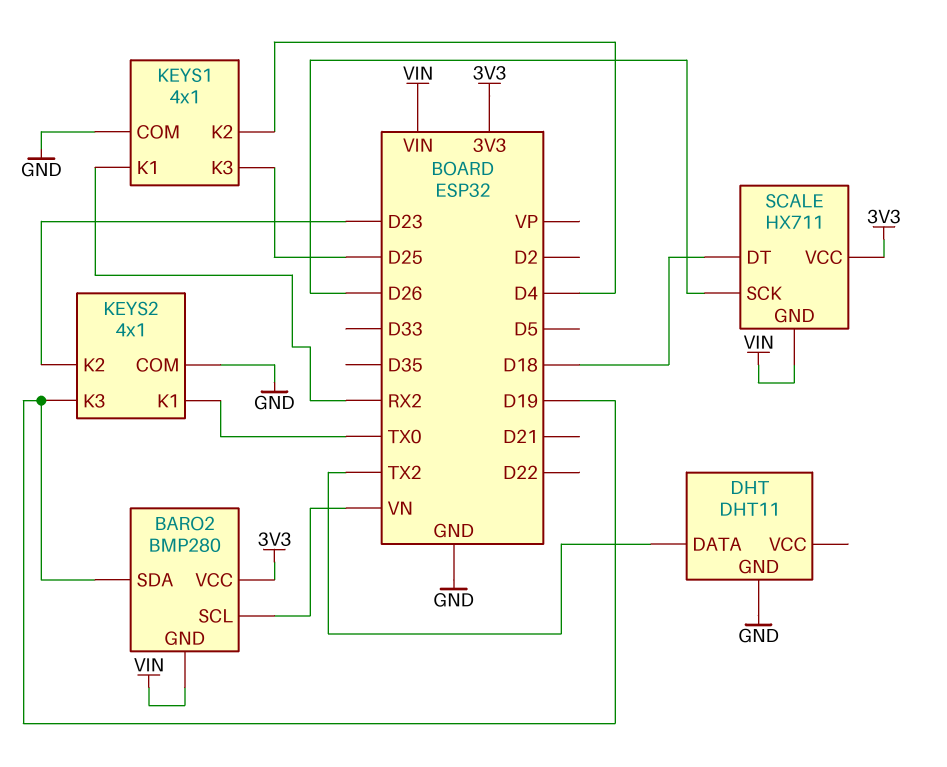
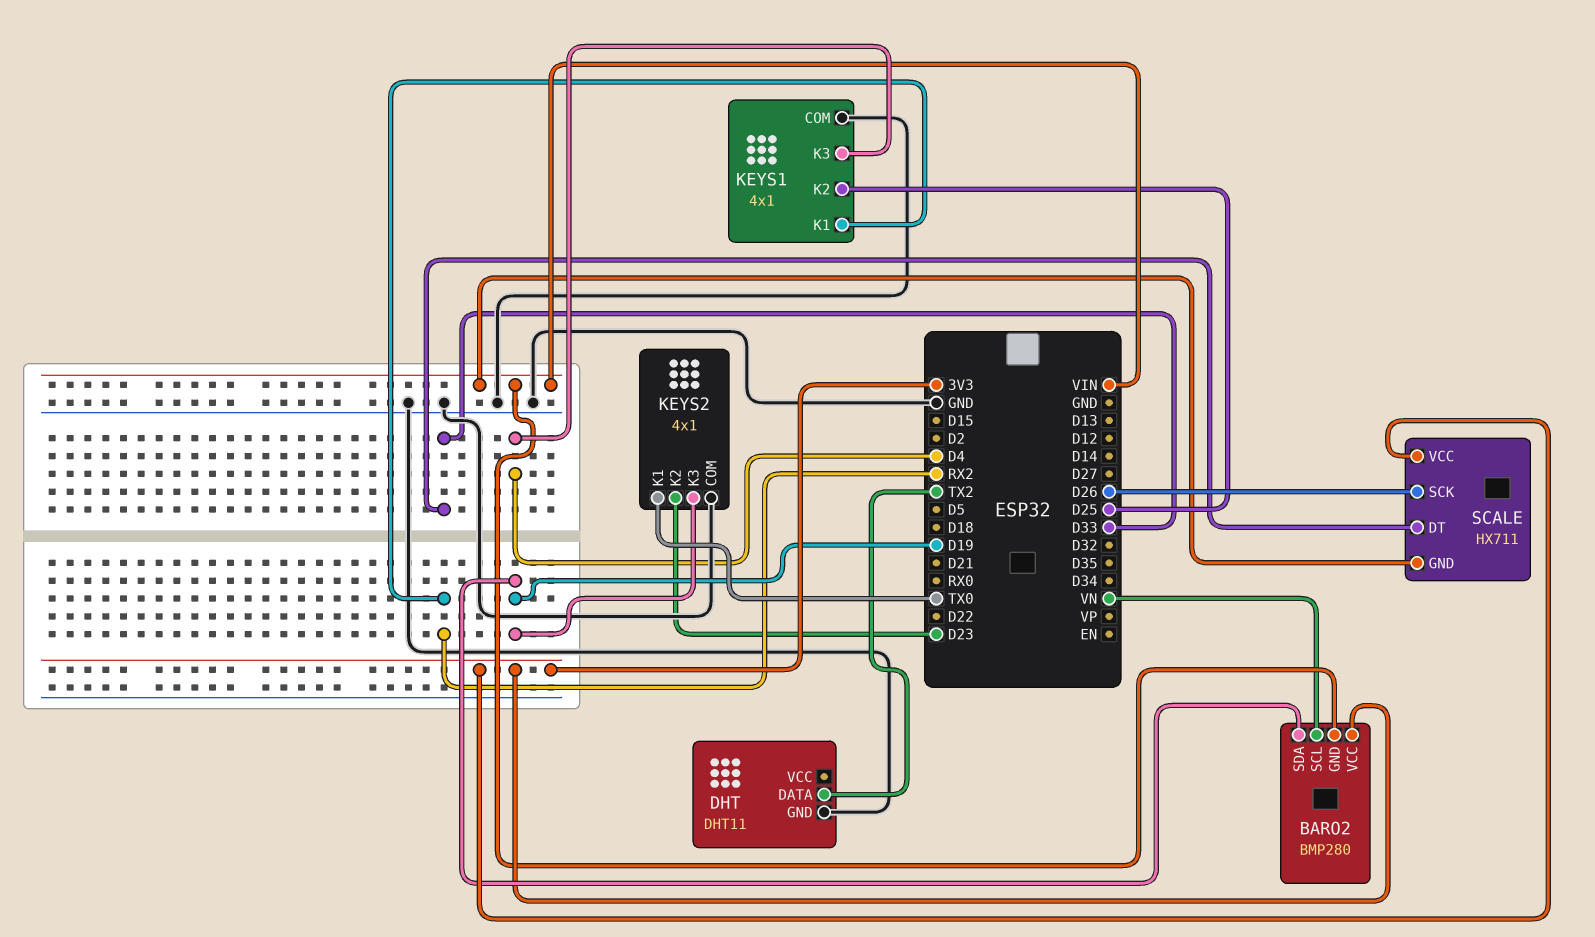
KEYS1 pin K2: D4 -> D25
KEYS1 pin K3: D25 -> D4
SCALE pin DT: D18 -> D33

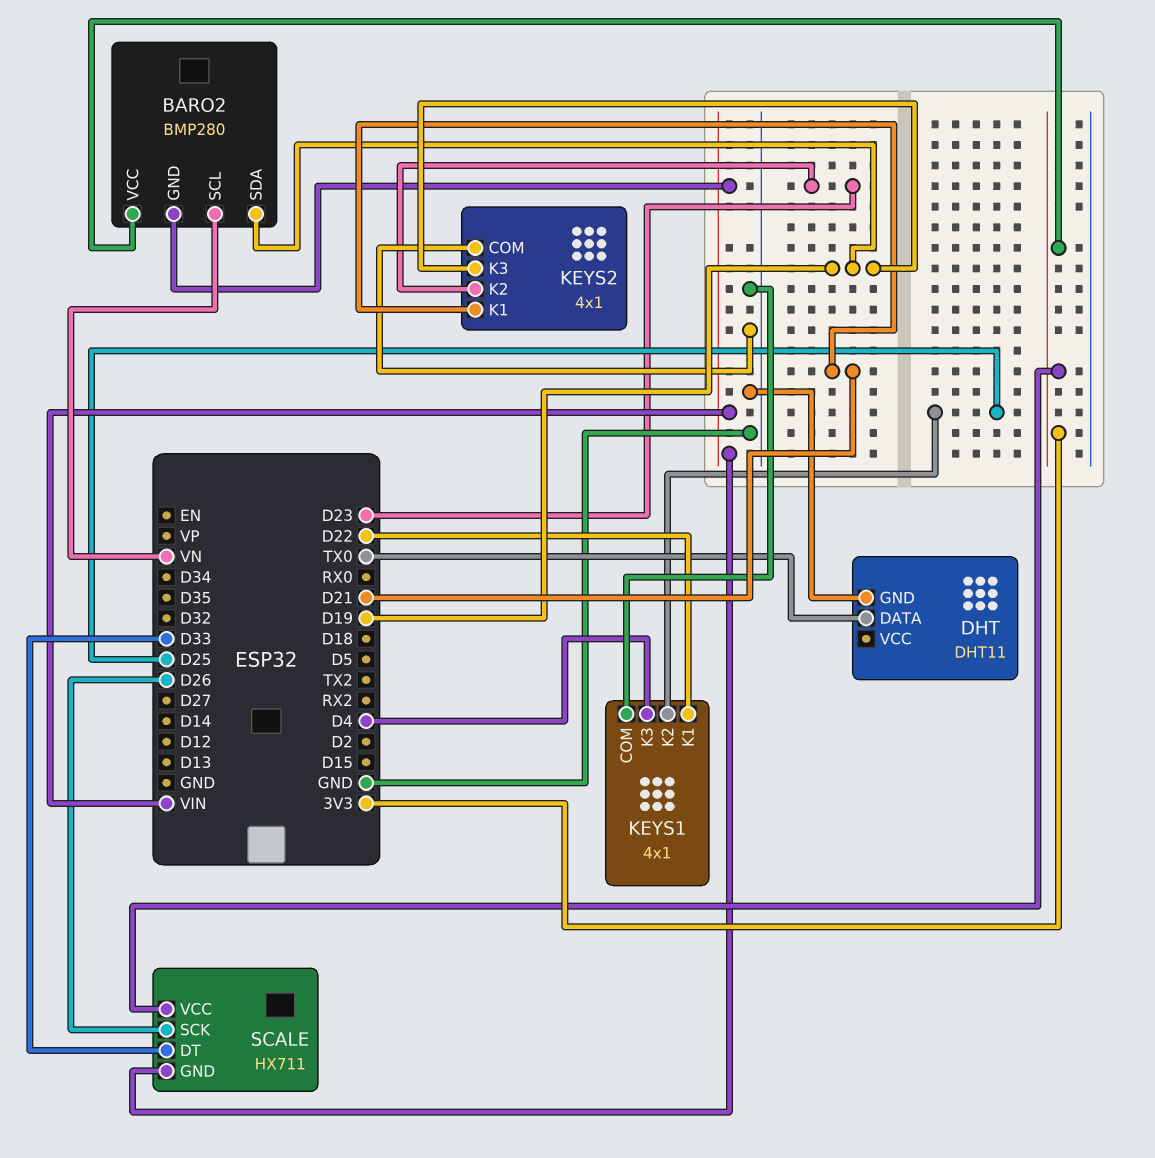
DHT pin DATA: TX2 -> TX0
KEYS1 pin K1: RX2 -> D22
KEYS2 pin K1: TX0 -> D21

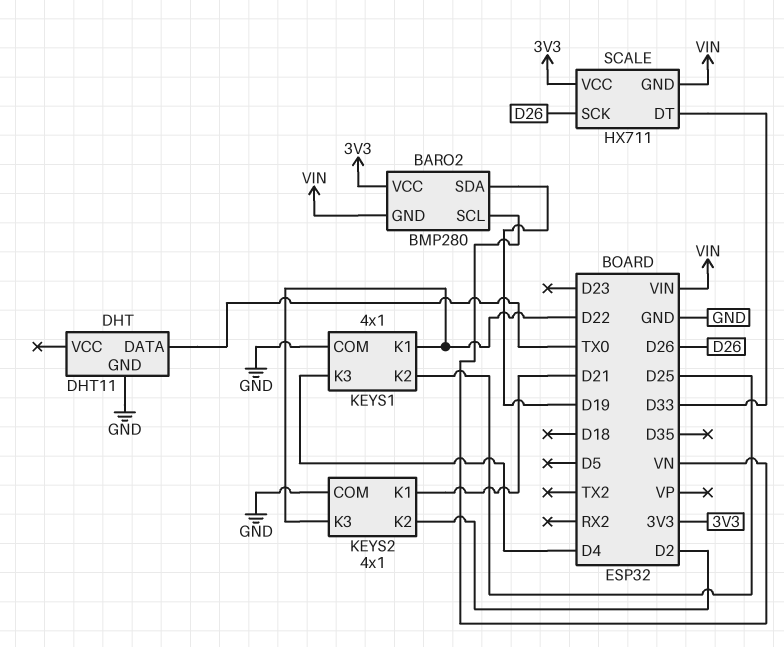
KEYS2 pin K2: D23 -> D2
KEYS2 pin K3: D19 -> D22

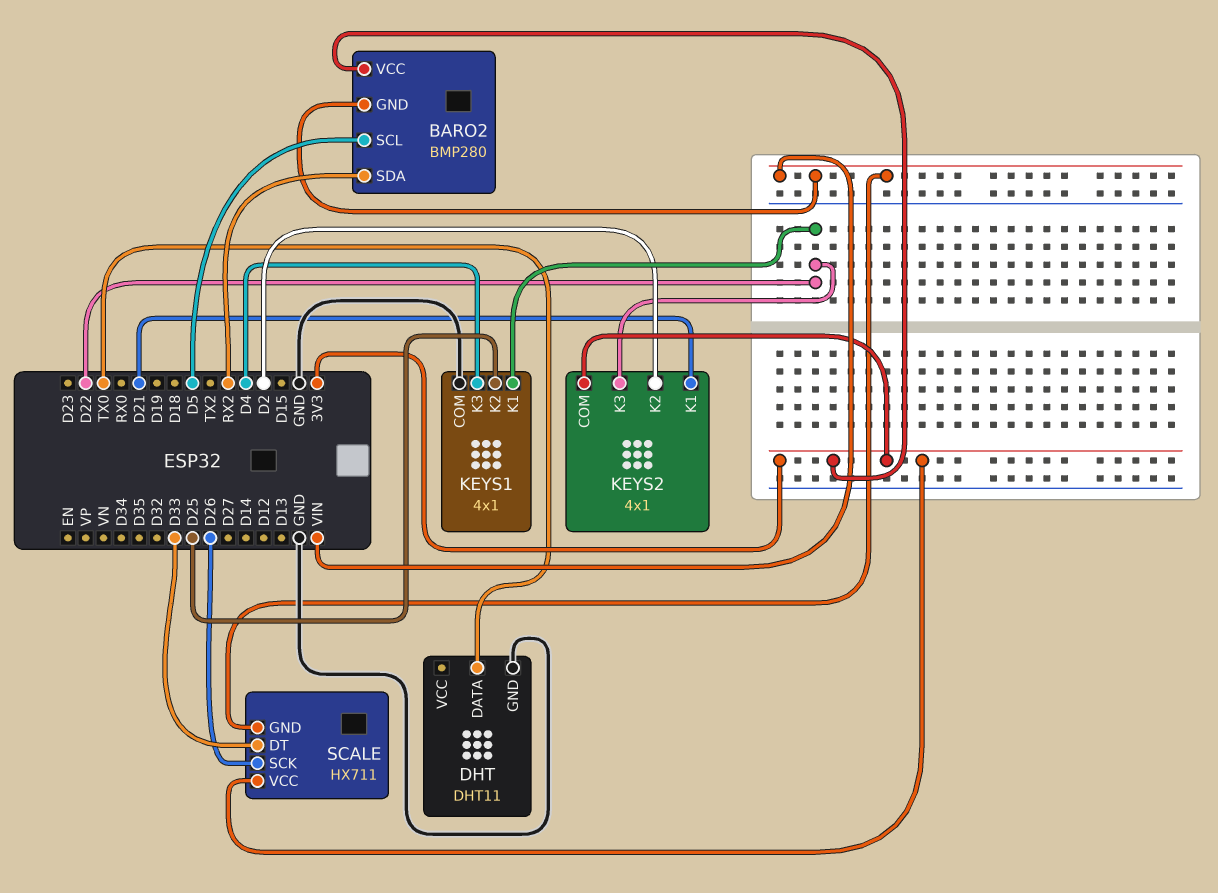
BARO2 pin SCL: VN -> D5
BARO2 pin SDA: D19 -> RX2
KEYS2 pin COM: GND -> 3V3

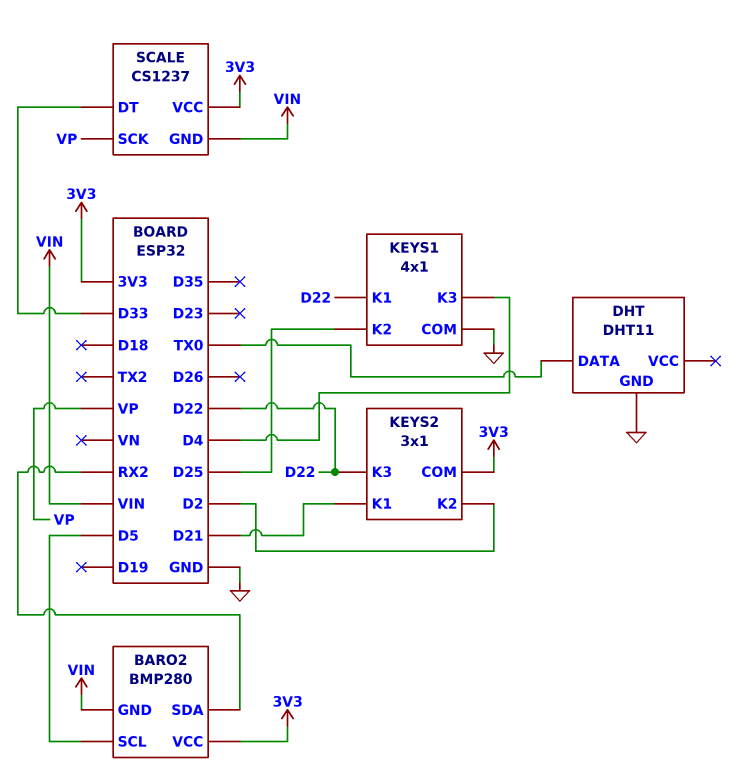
KEYS2: 4x1 -> 3x1
SCALE: HX711 -> CS1237
SCALE pin SCK: D26 -> VP

